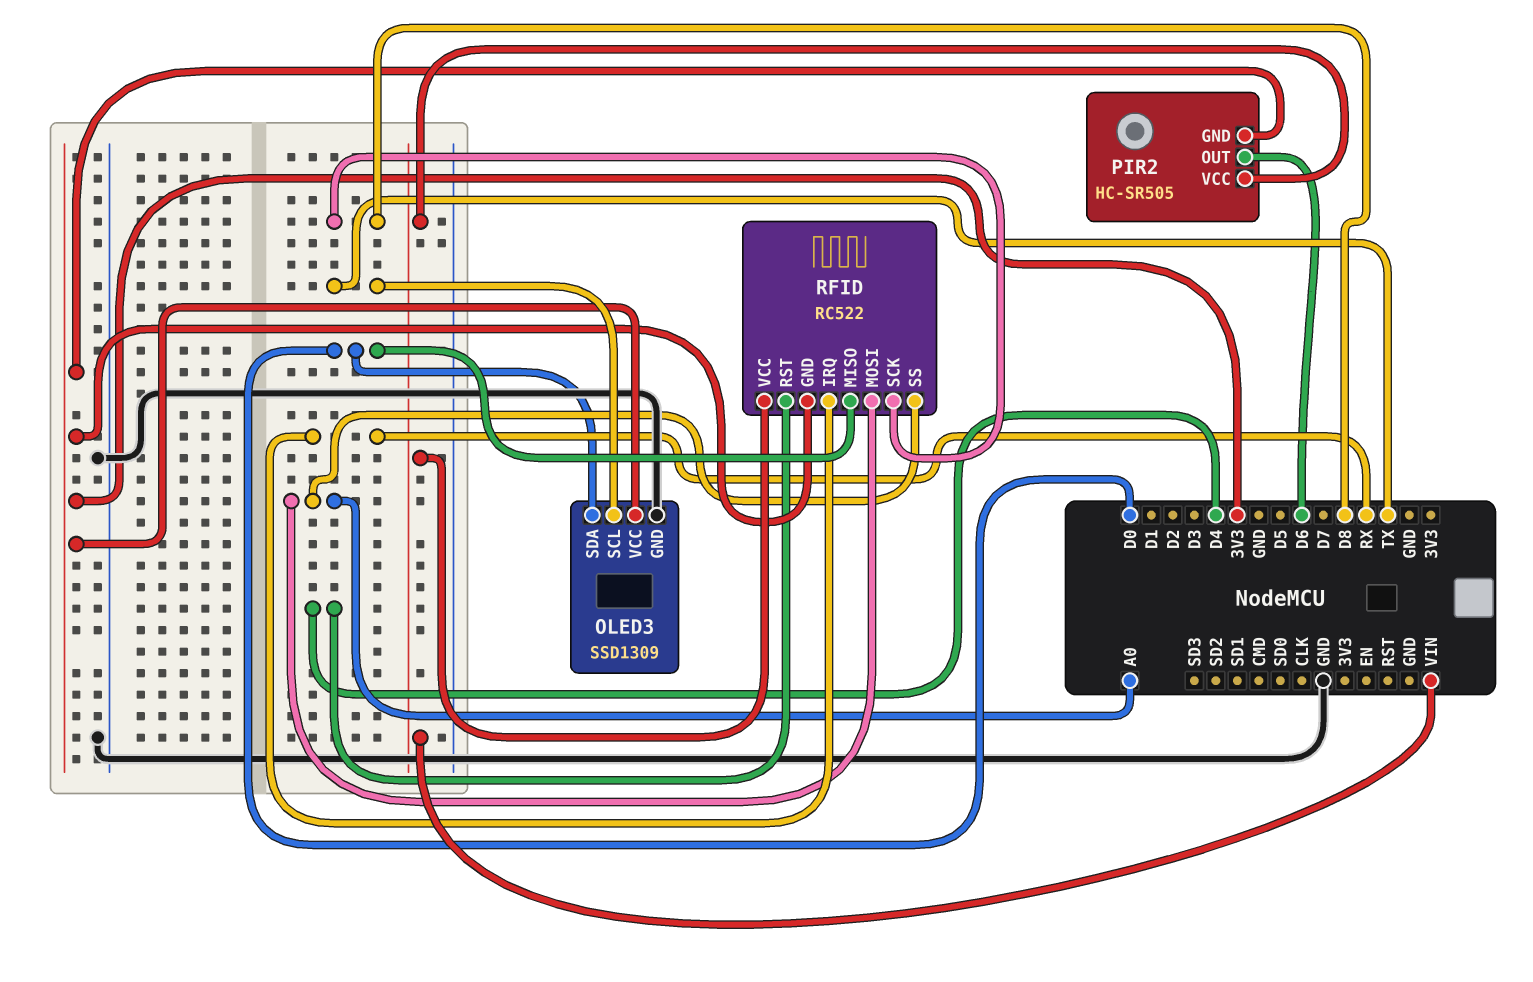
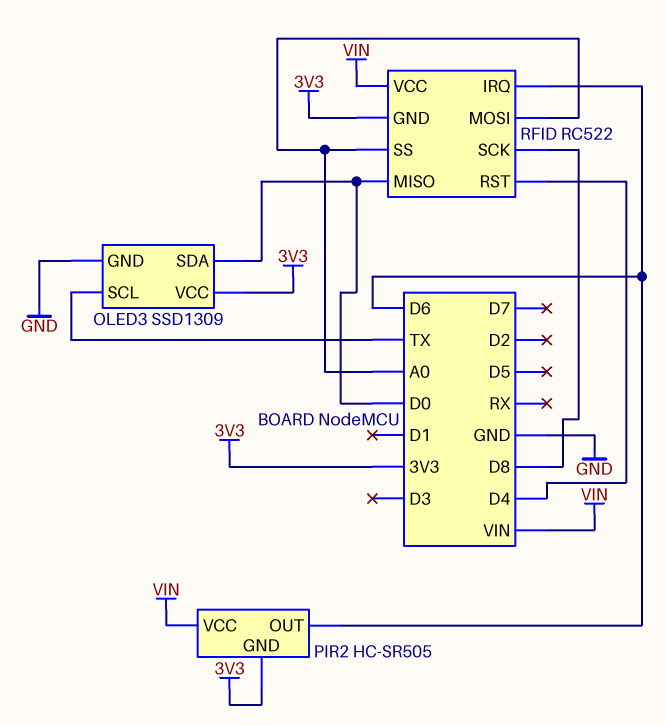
RFID pin IRQ: RX -> D6

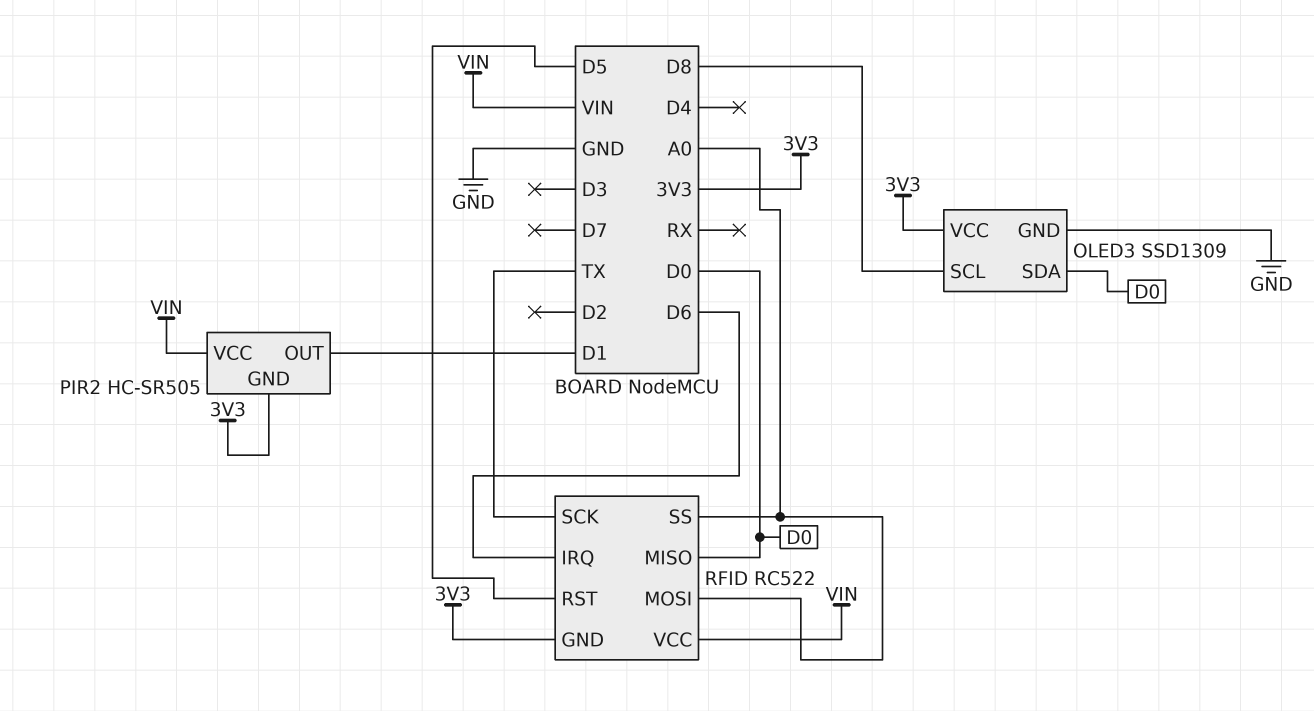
OLED3 pin SCL: TX -> D8
PIR2 pin OUT: D6 -> D1
RFID pin RST: D4 -> D5
RFID pin SCK: D8 -> TX

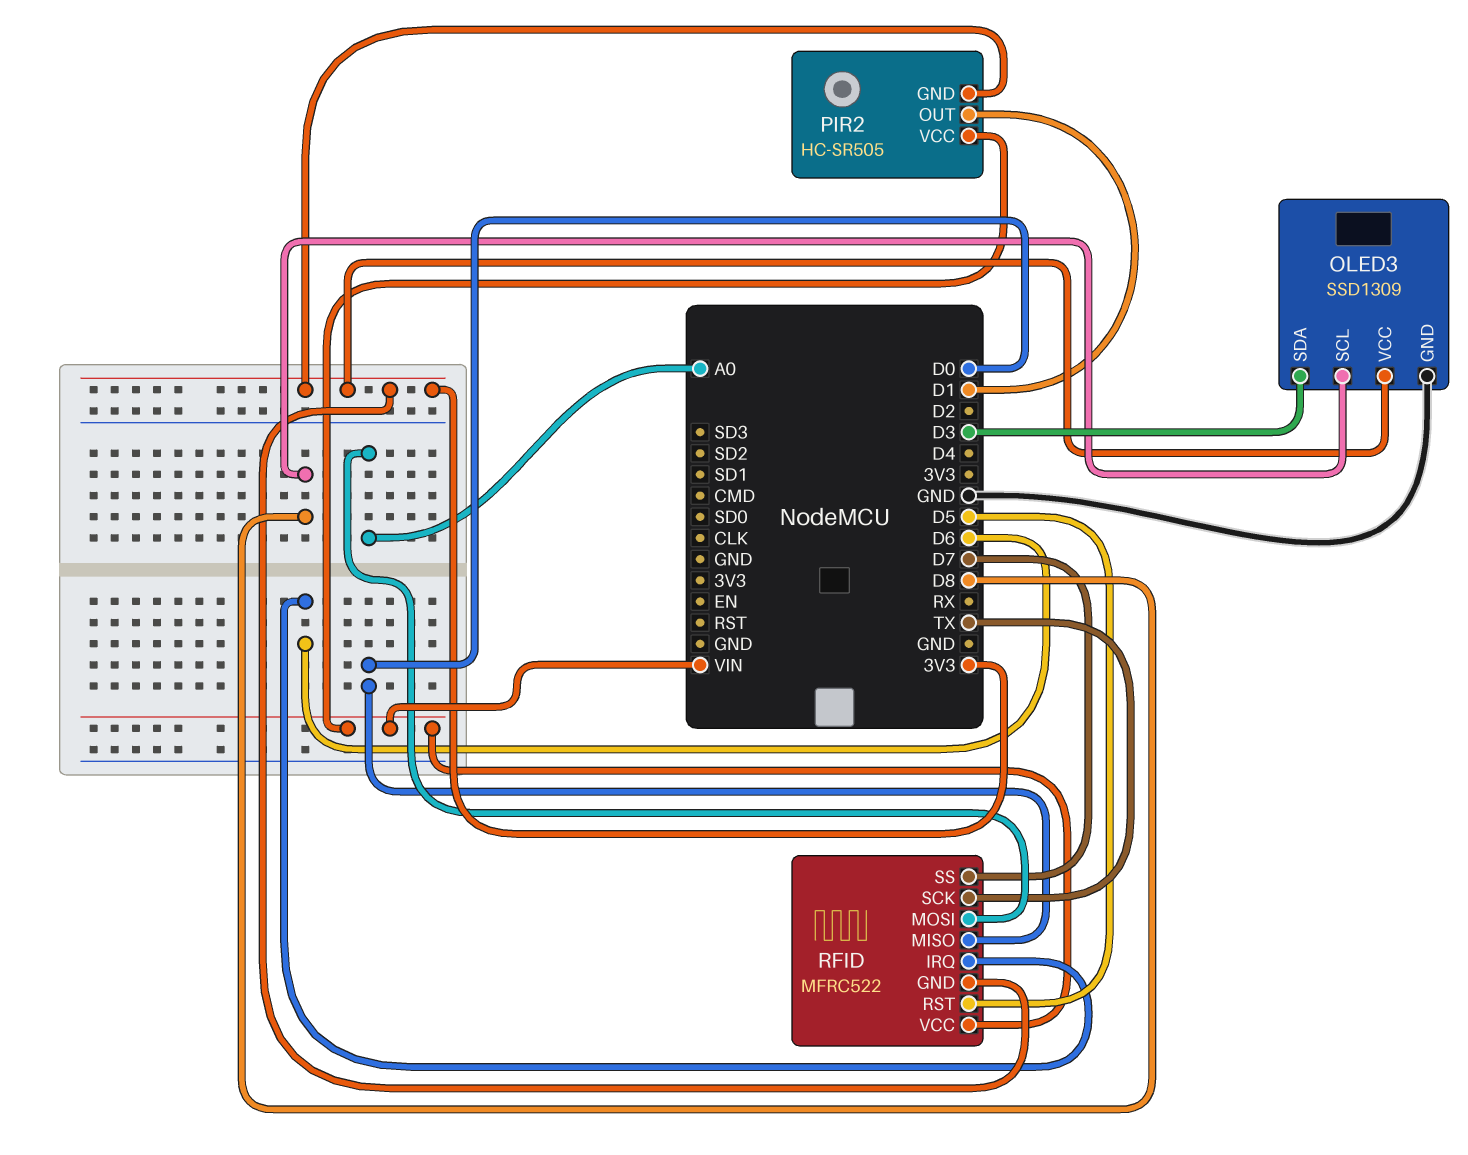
OLED3 pin SDA: D0 -> D3
RFID: RC522 -> MFRC522
RFID pin SS: A0 -> D7

